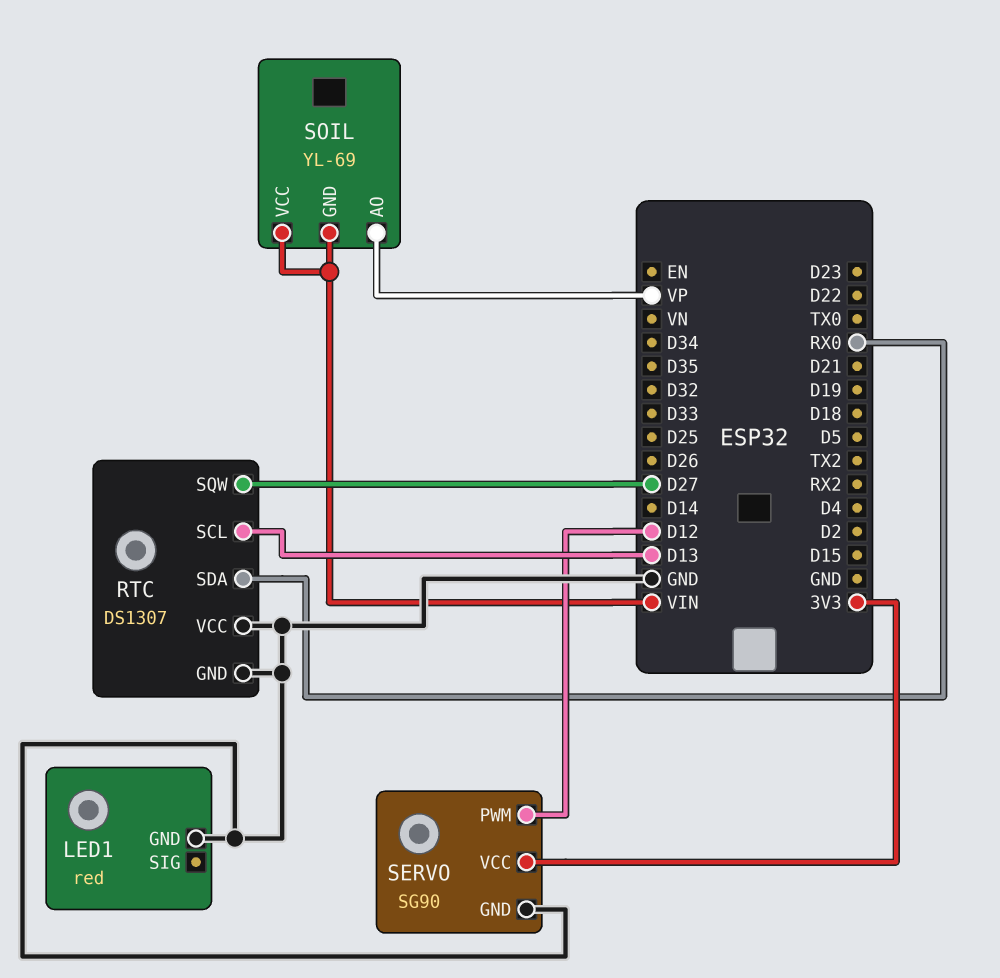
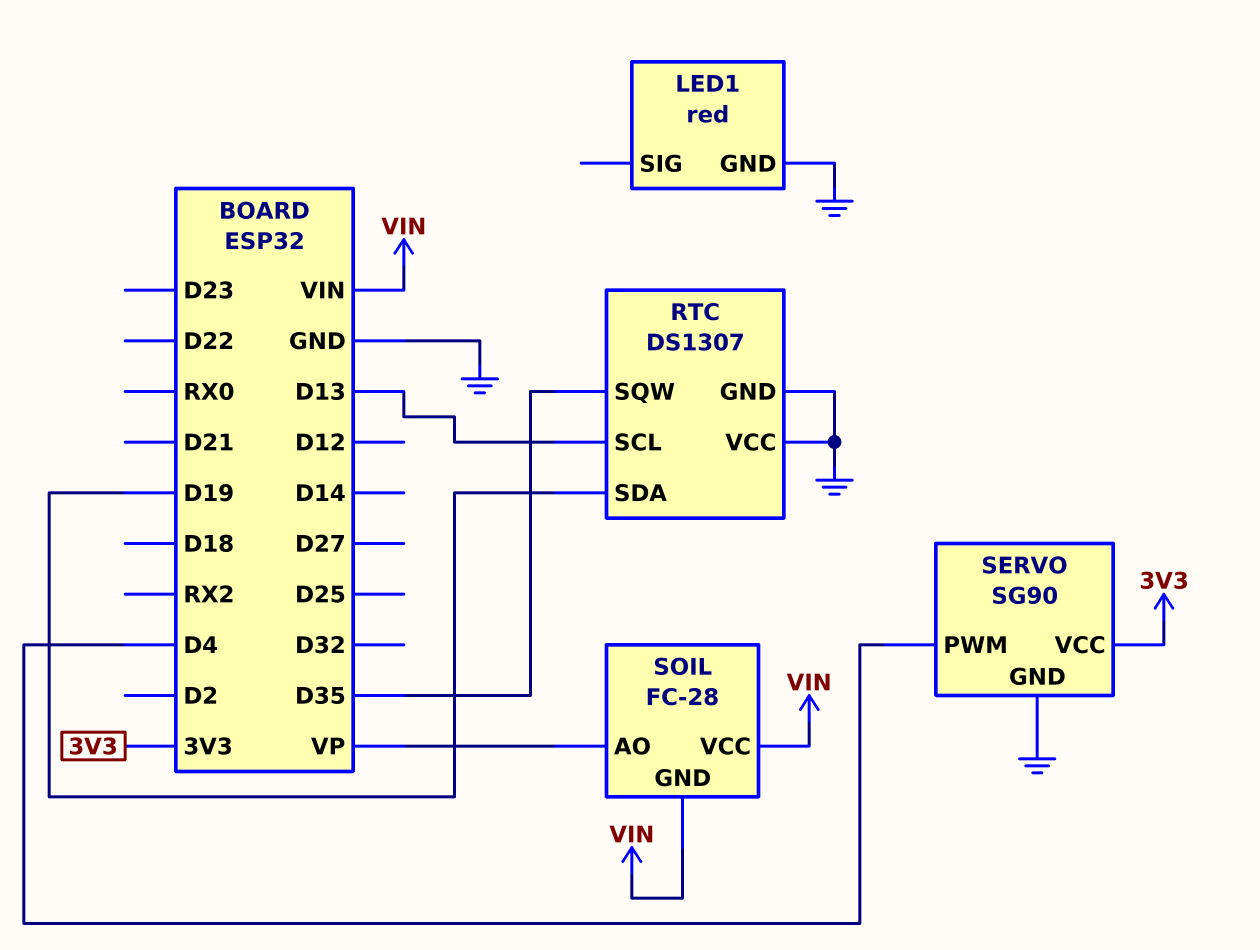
RTC pin SDA: RX0 -> D19
RTC pin SQW: D27 -> D35
SERVO pin PWM: D12 -> D4
SOIL: YL-69 -> FC-28

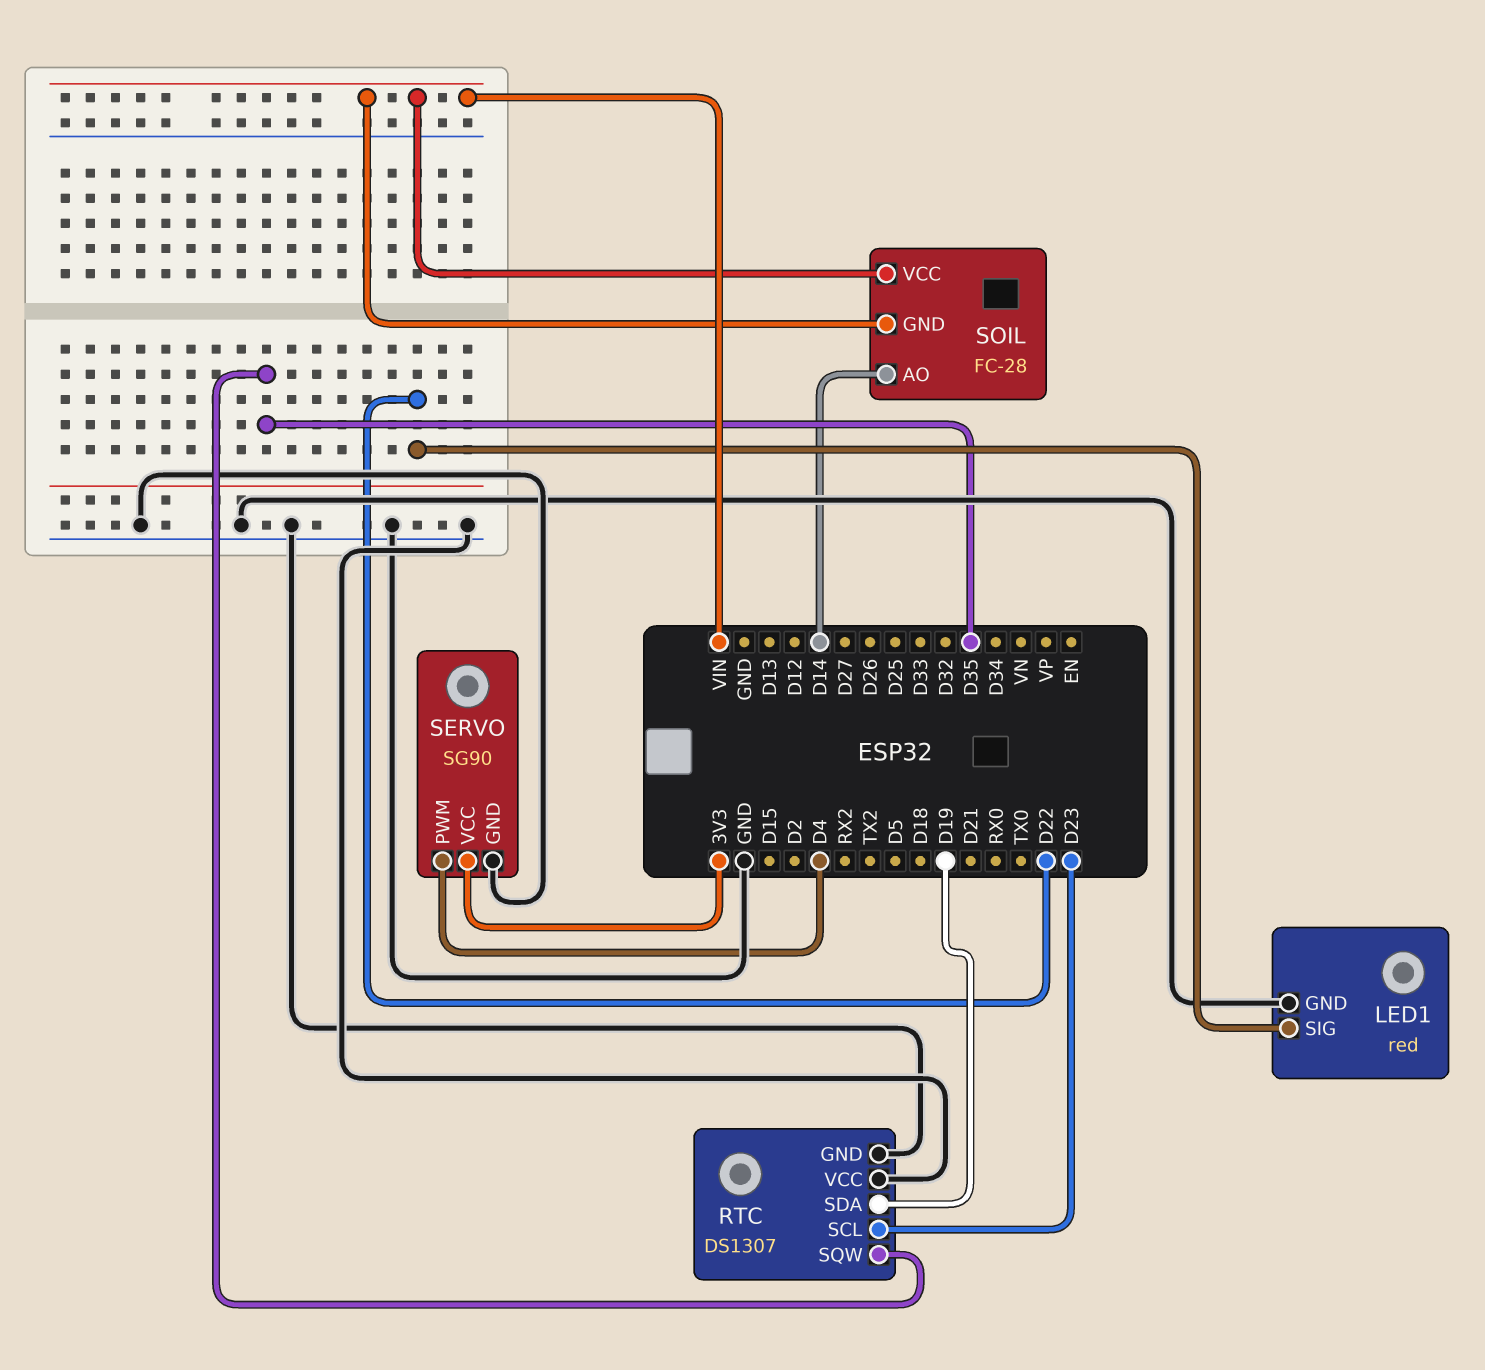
LED1 pin SIG: none -> D22
RTC pin SCL: D13 -> D23
SOIL pin AO: VP -> D14

